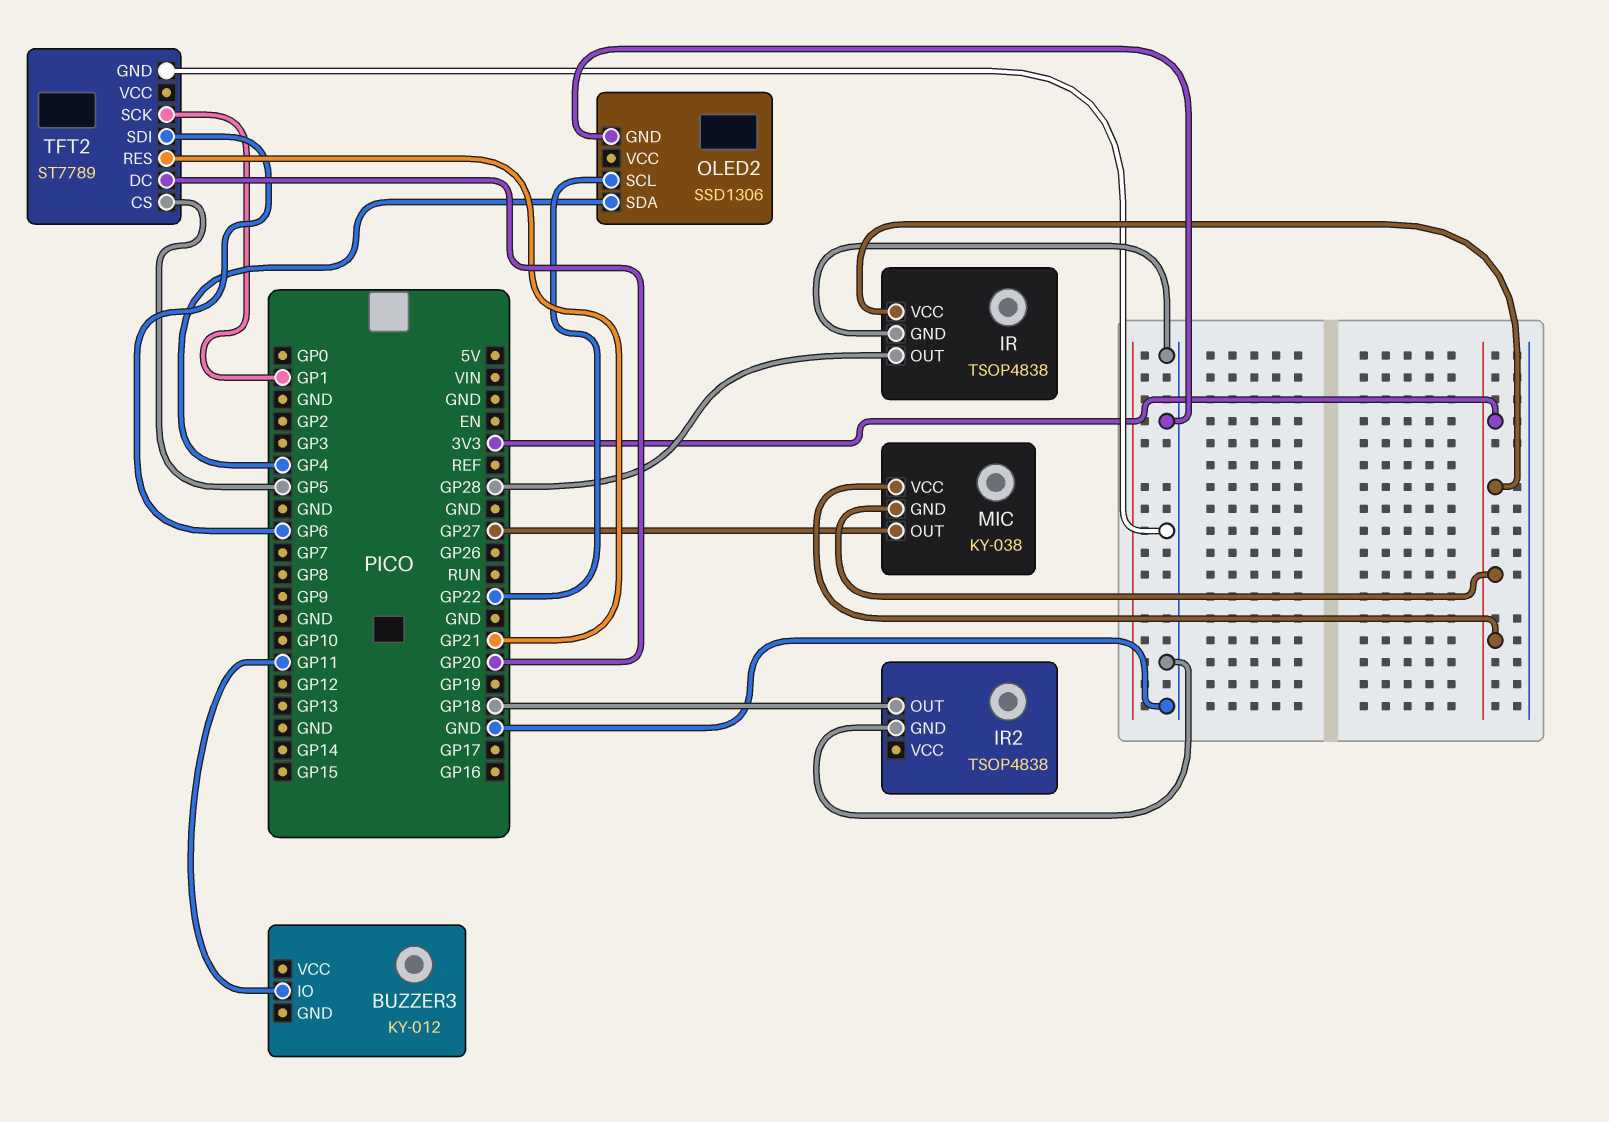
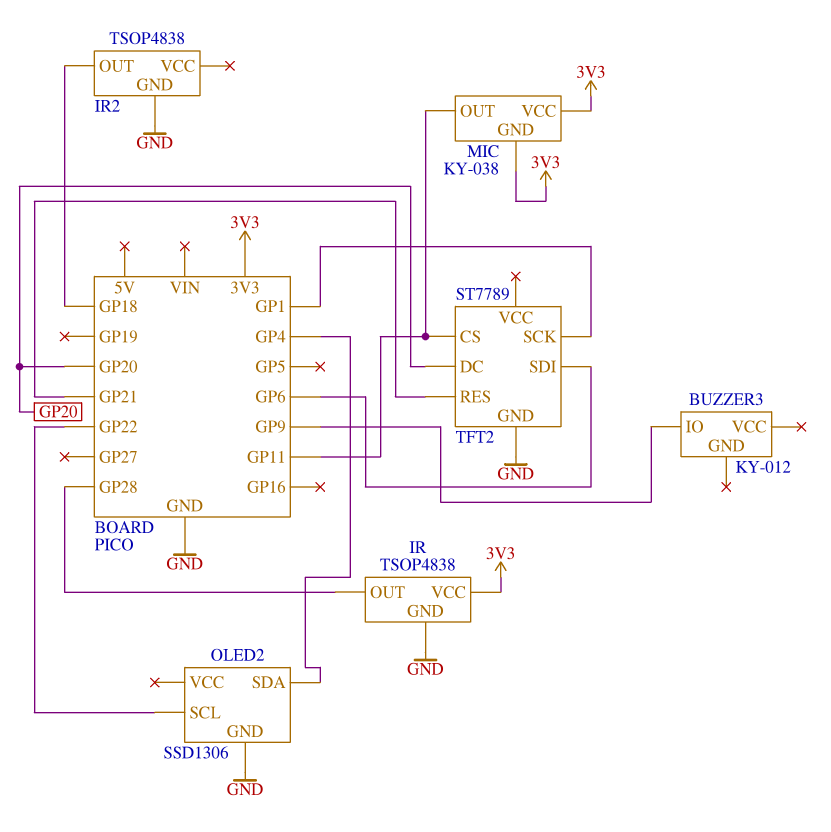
BUZZER3 pin IO: GP11 -> GP9
MIC pin OUT: GP27 -> GP11
TFT2 pin CS: GP5 -> GP11

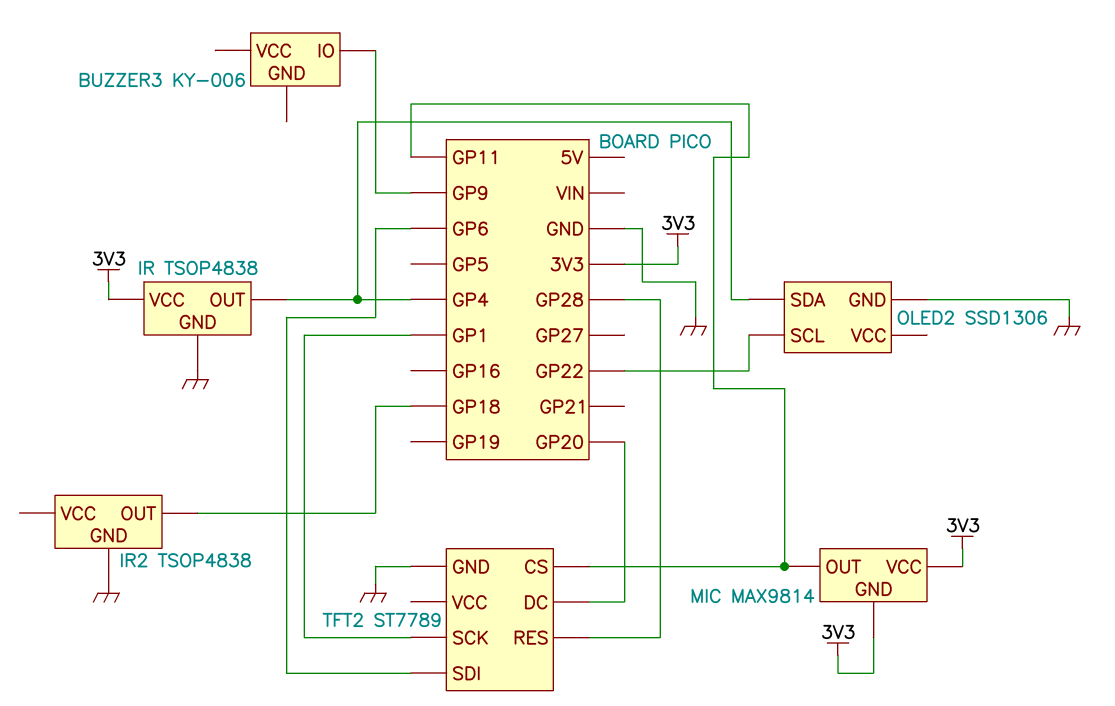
BUZZER3: KY-012 -> KY-006
IR pin OUT: GP28 -> GP4
MIC: KY-038 -> MAX9814
TFT2 pin RES: GP21 -> GP28

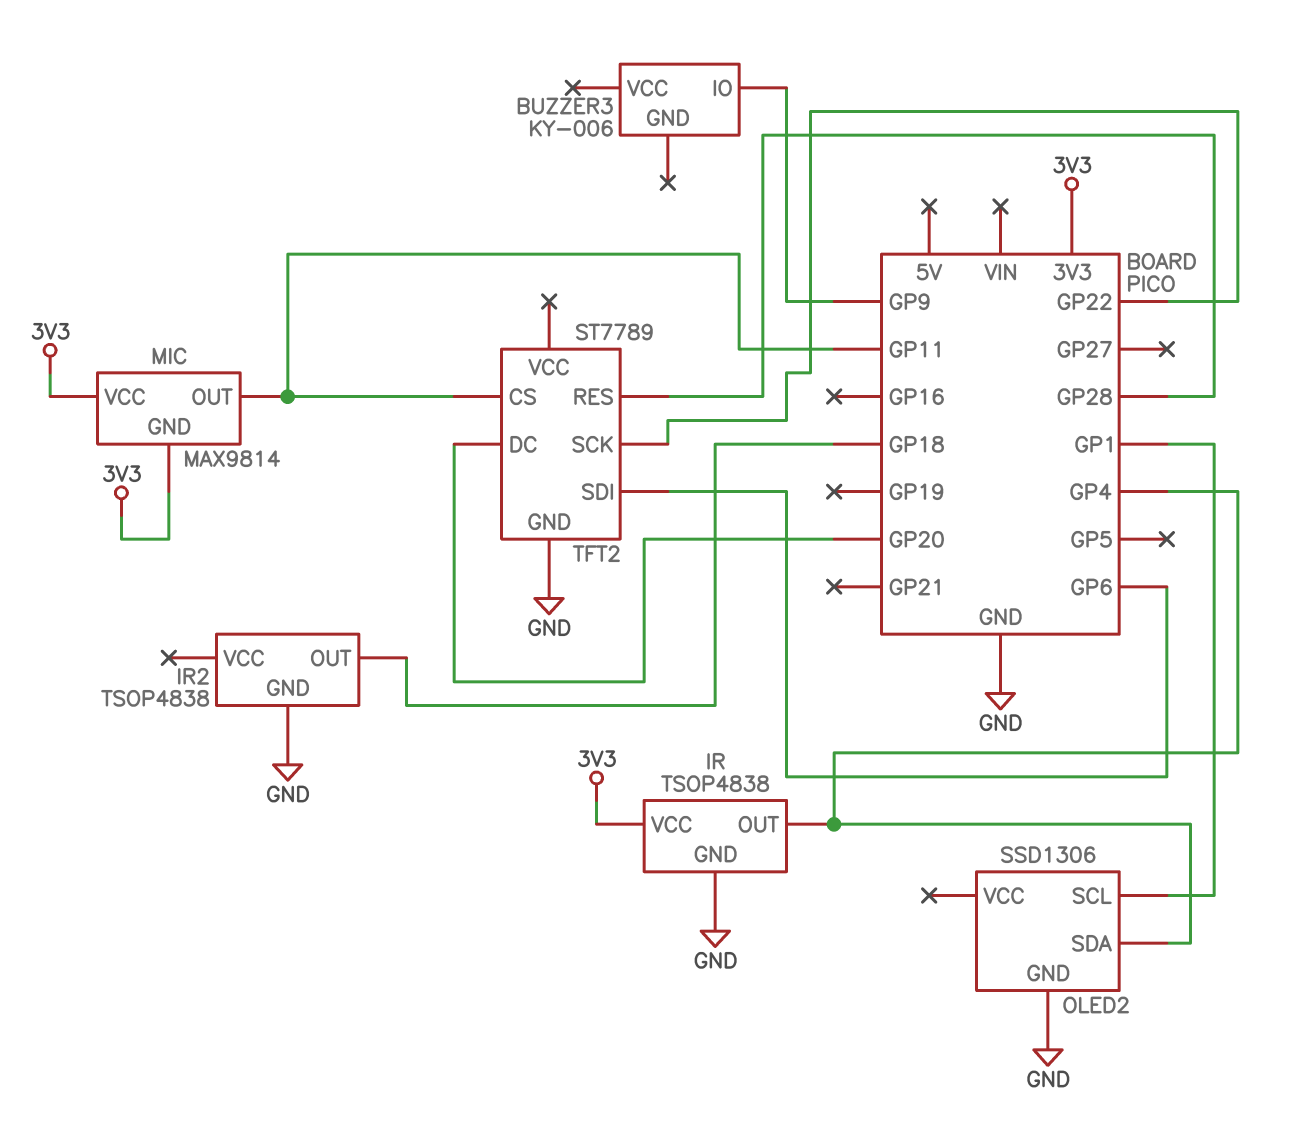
OLED2 pin SCL: GP22 -> GP1
TFT2 pin SCK: GP1 -> GP22

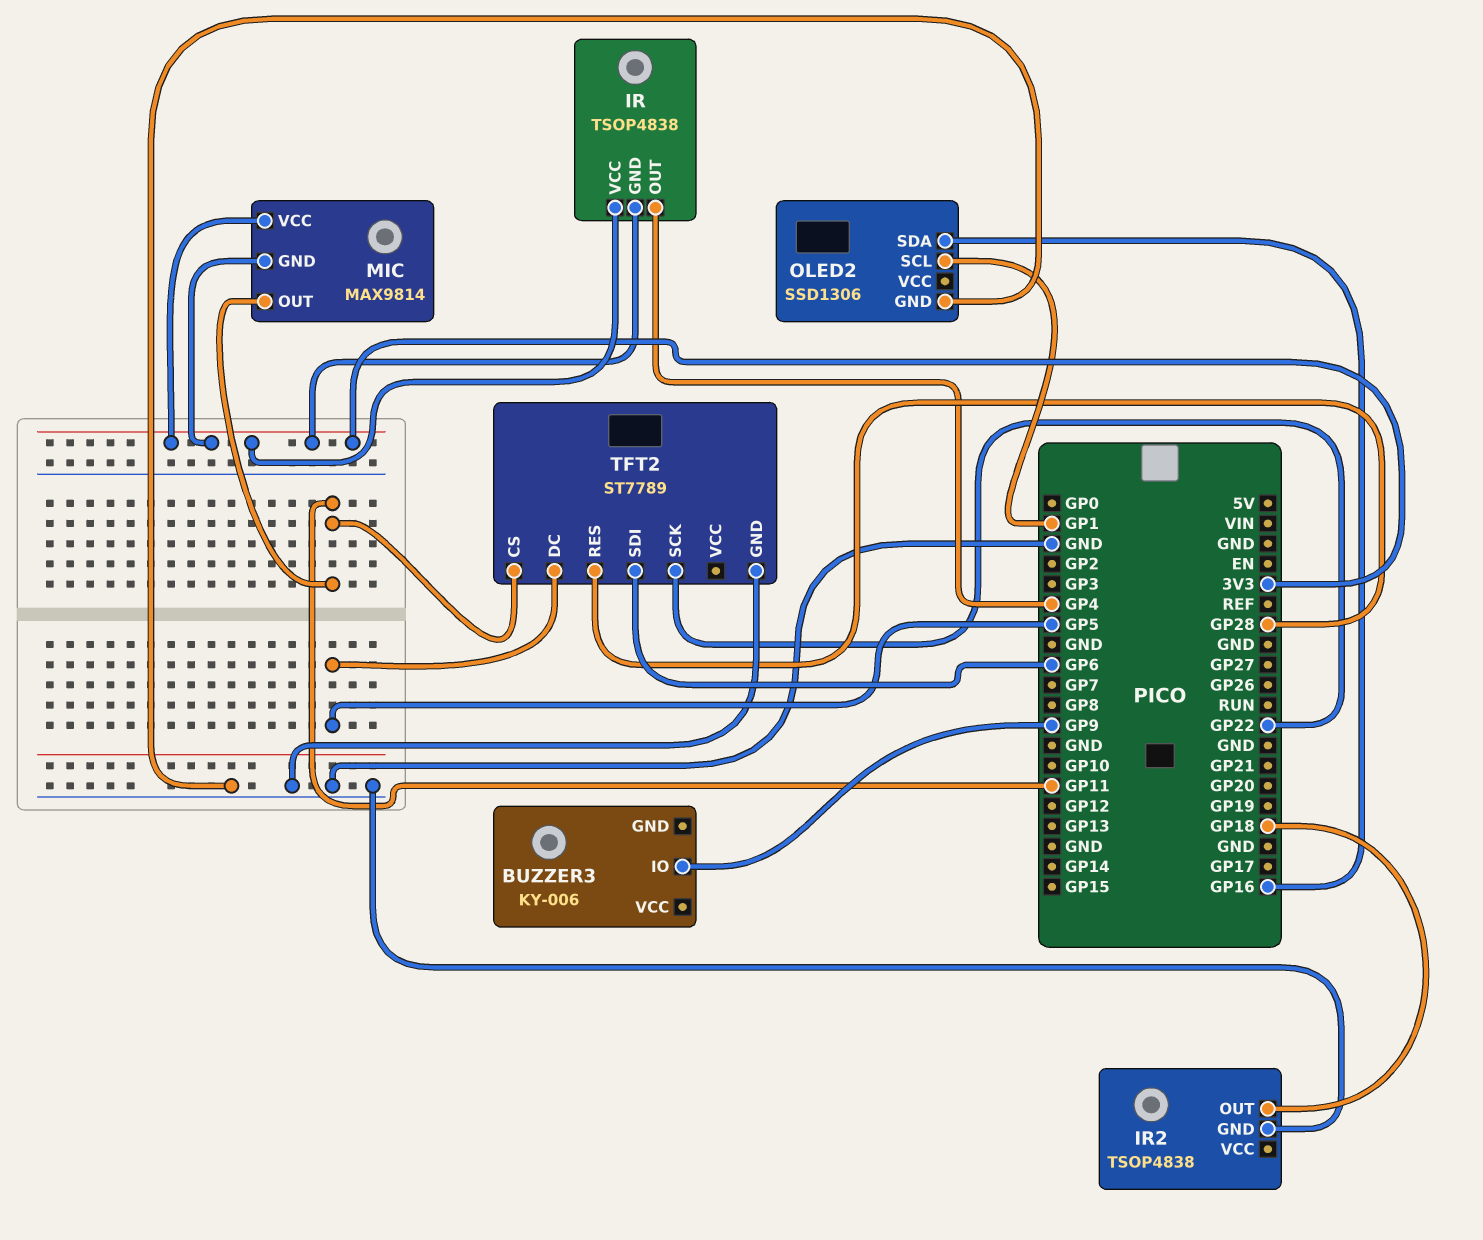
IR pin GND: GND -> 3V3
OLED2 pin SDA: GP4 -> GP16
TFT2 pin DC: GP20 -> GP5

